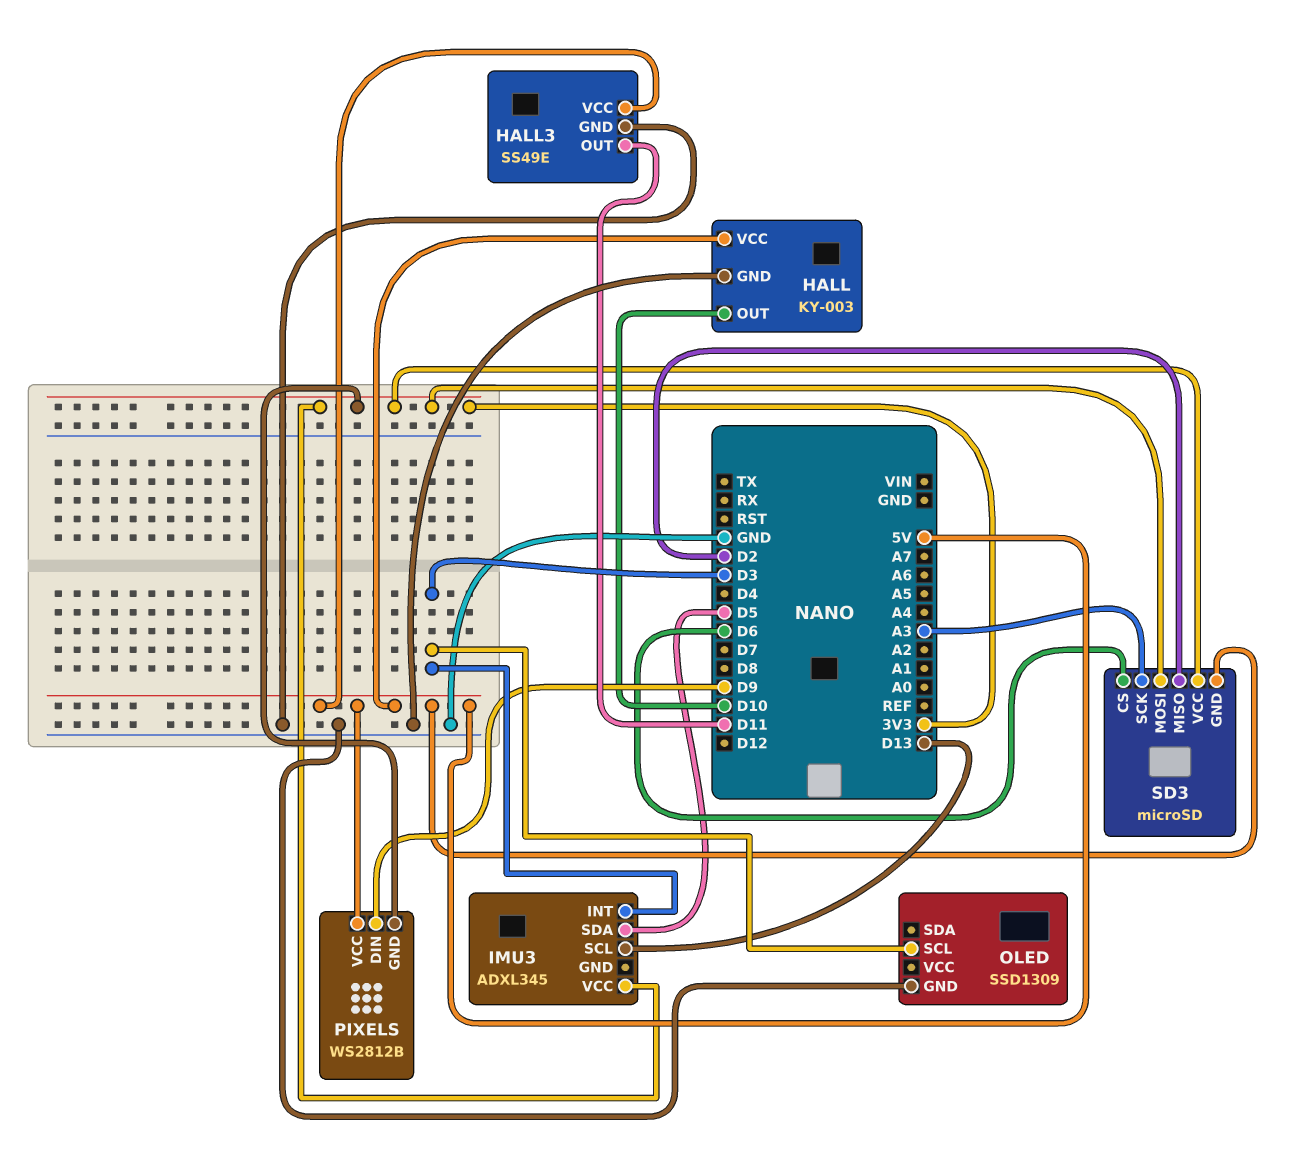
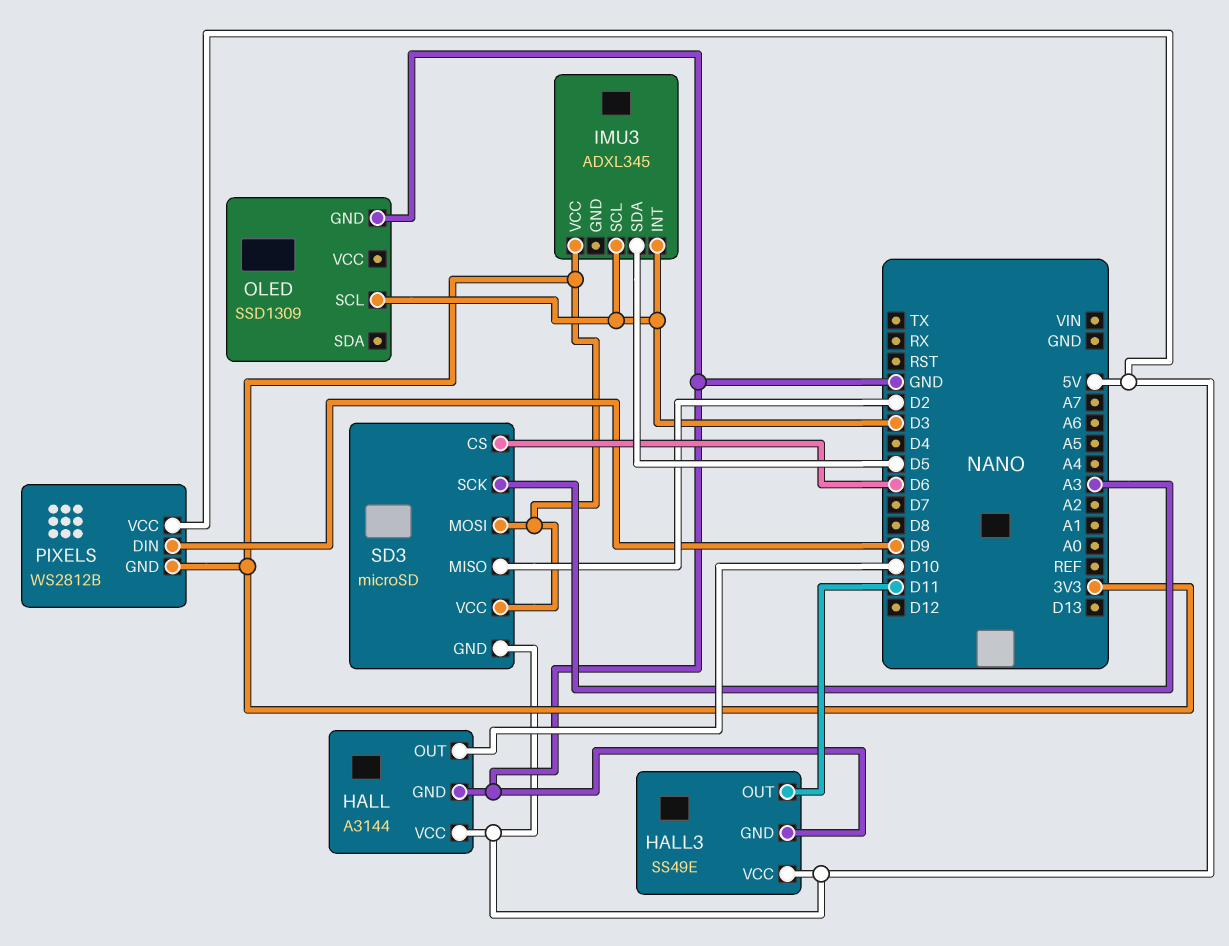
HALL: KY-003 -> A3144
IMU3 pin SCL: D13 -> D3

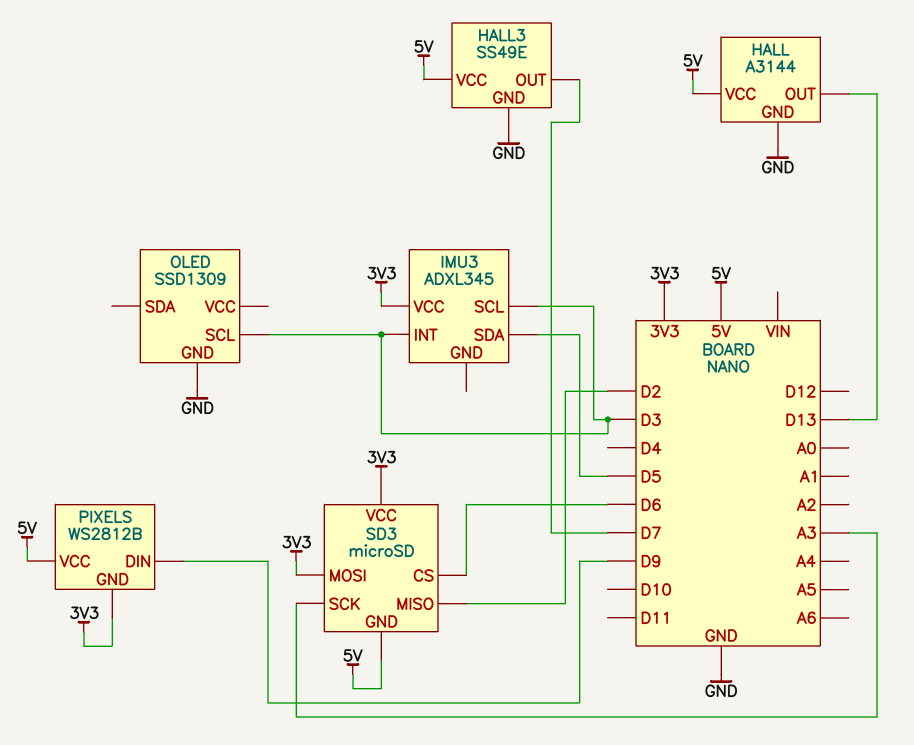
HALL pin OUT: D10 -> D13
HALL3 pin OUT: D11 -> D7

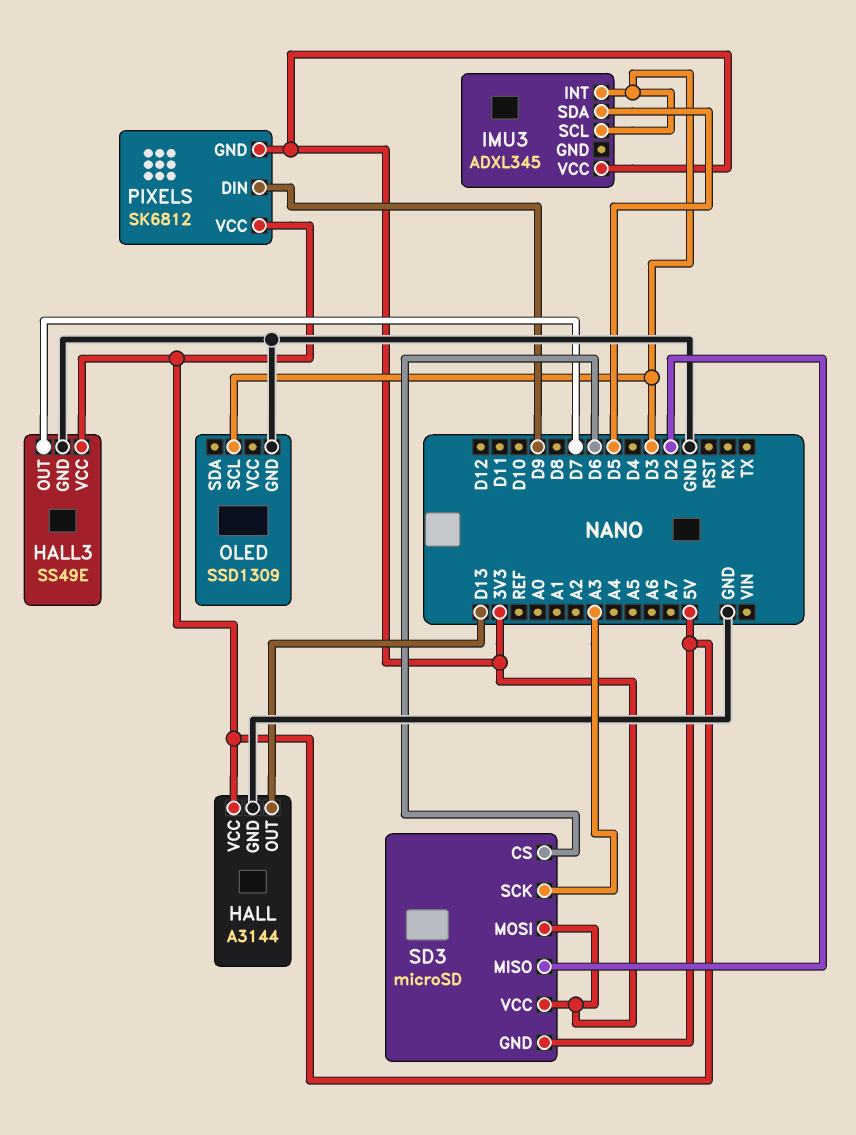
PIXELS: WS2812B -> SK6812

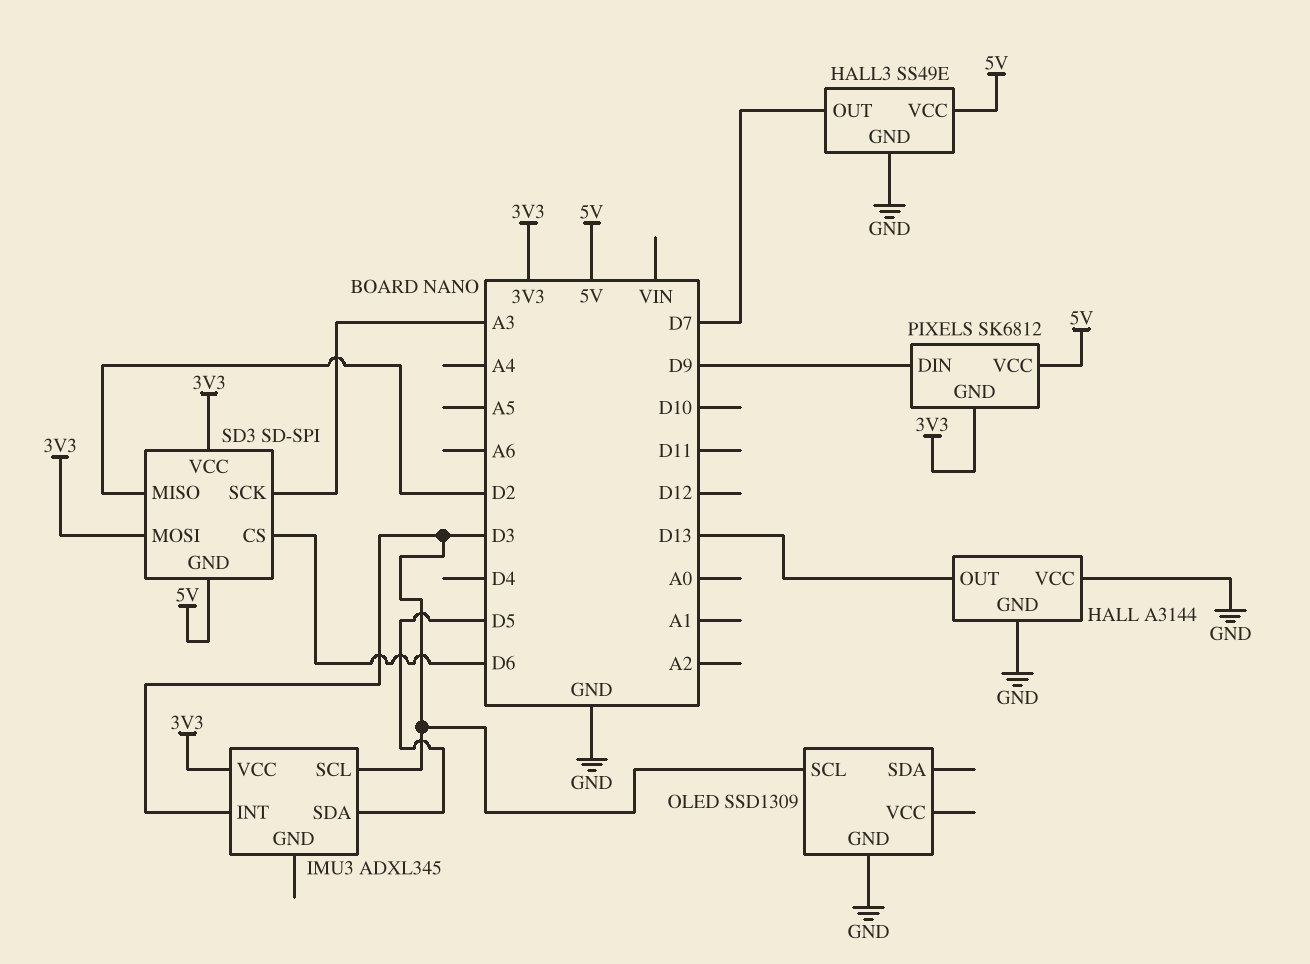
HALL pin VCC: 5V -> GND
SD3: microSD -> SD-SPI

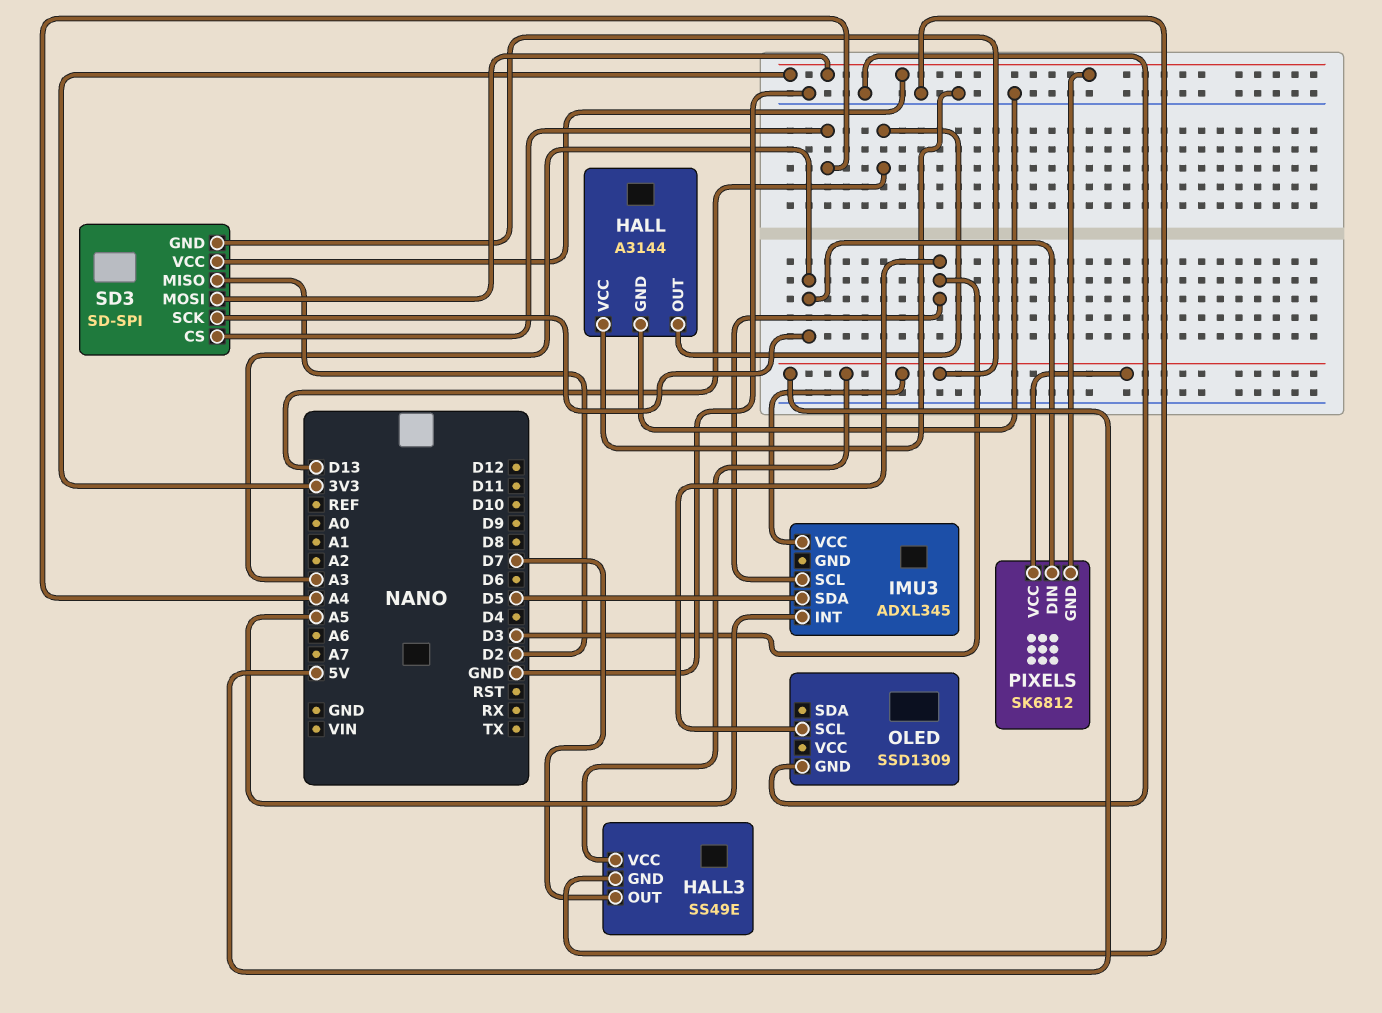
IMU3 pin INT: D3 -> A5
IMU3 pin VCC: 3V3 -> 5V
PIXELS pin DIN: D9 -> A3
SD3 pin CS: D6 -> A4

